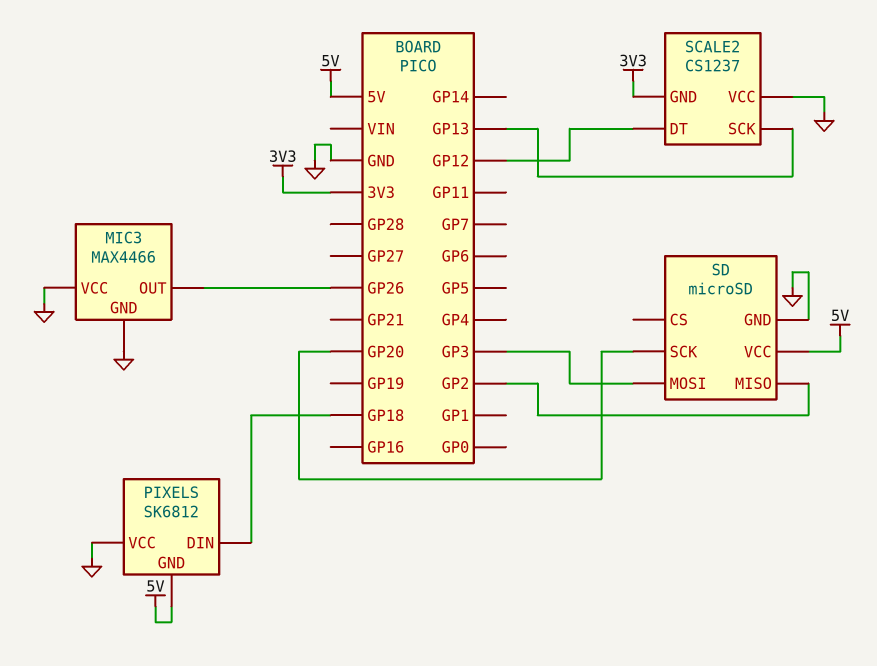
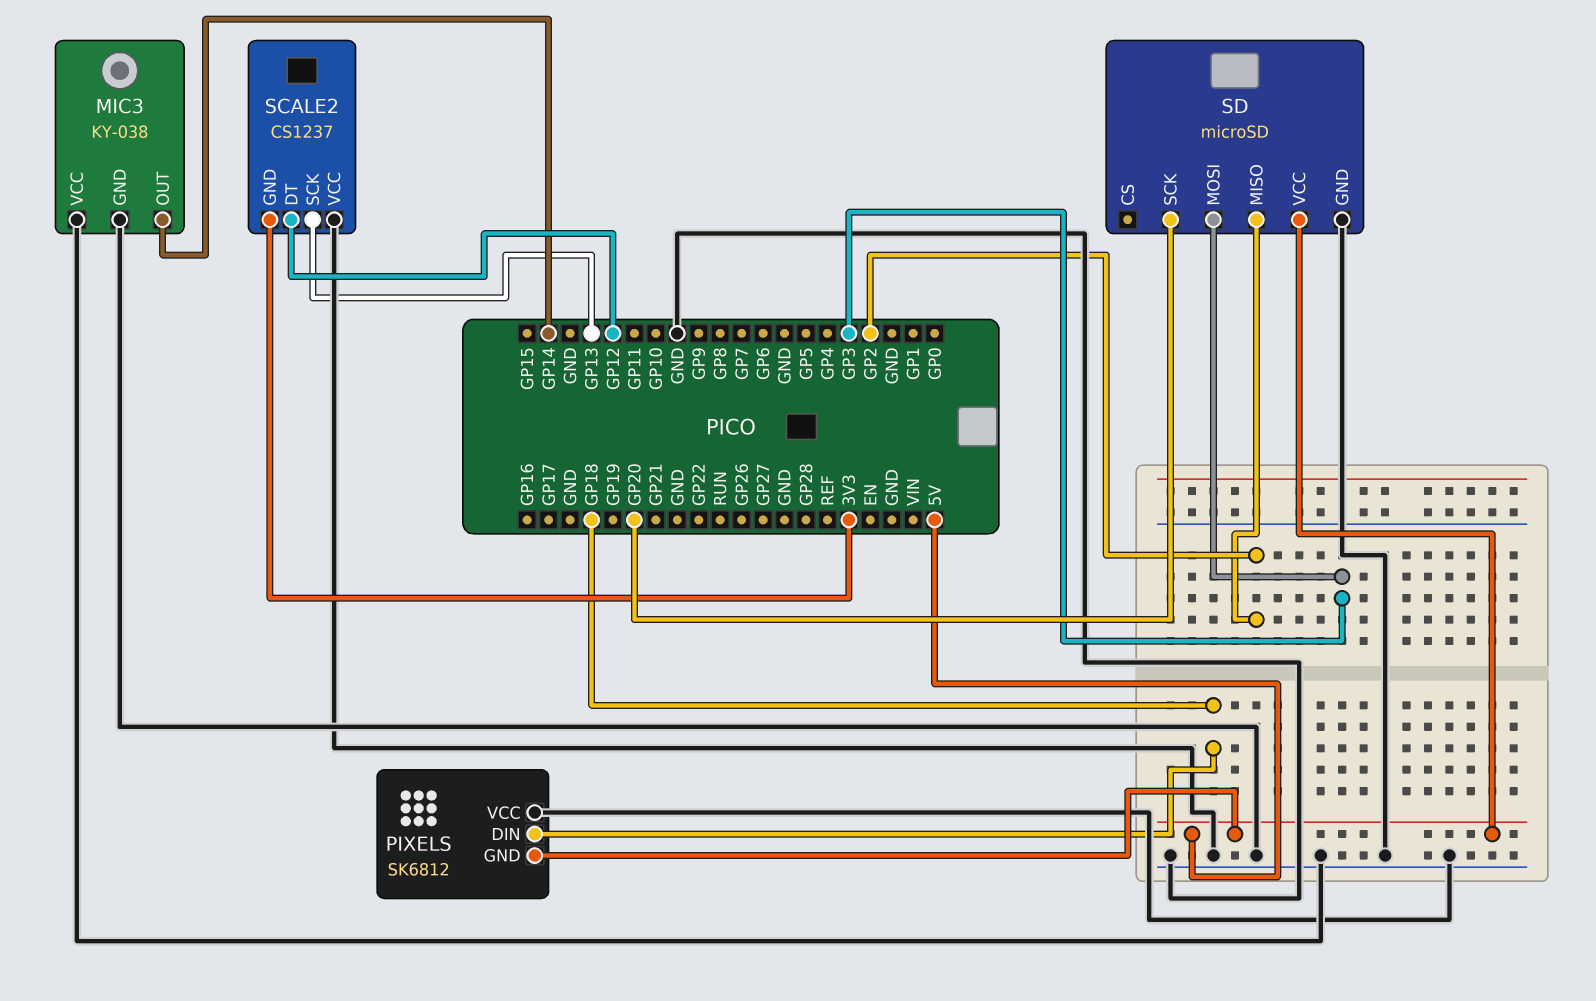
MIC3: MAX4466 -> KY-038
MIC3 pin OUT: GP26 -> GP14

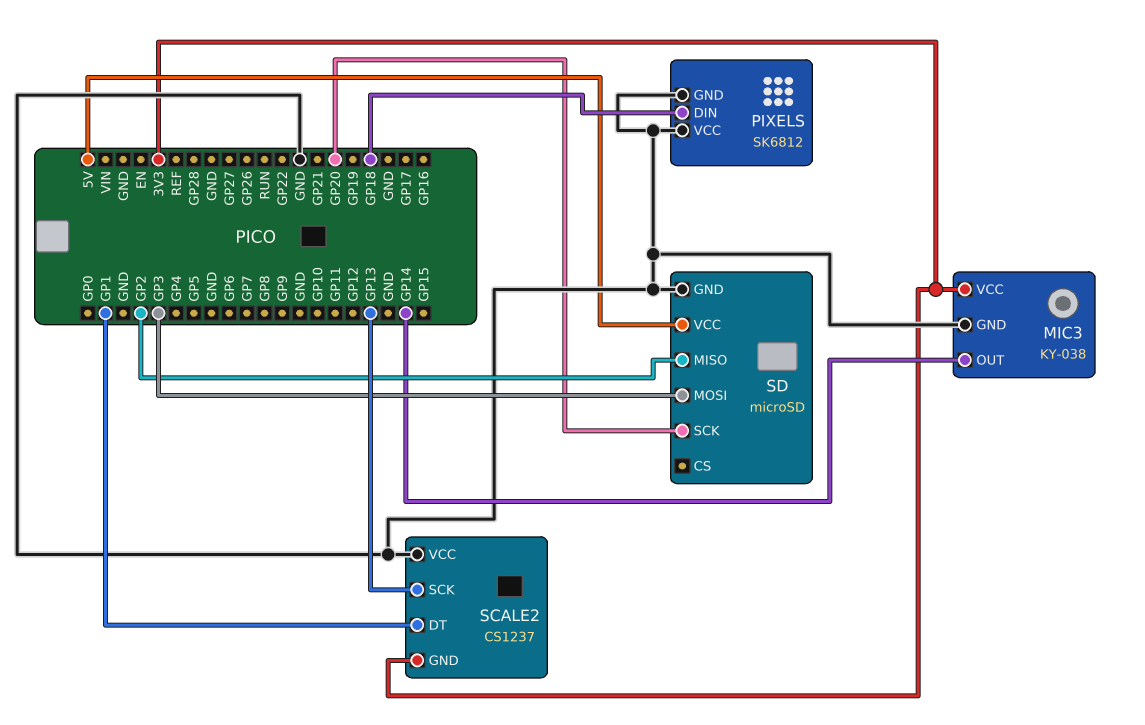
MIC3 pin VCC: GND -> 3V3
PIXELS pin GND: 5V -> GND
SCALE2 pin DT: GP12 -> GP1

